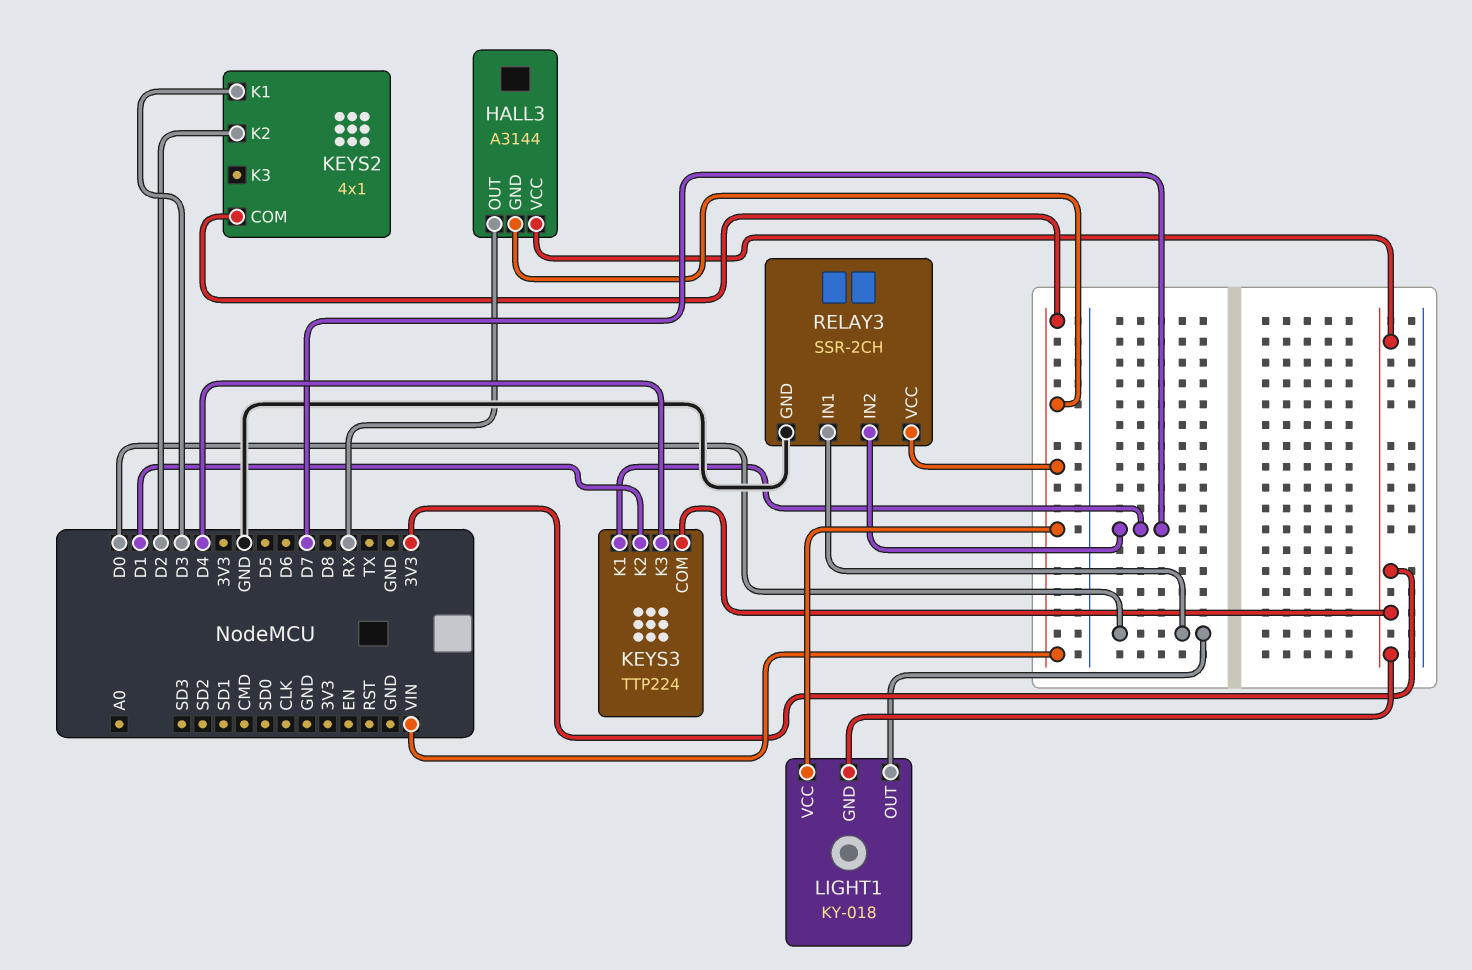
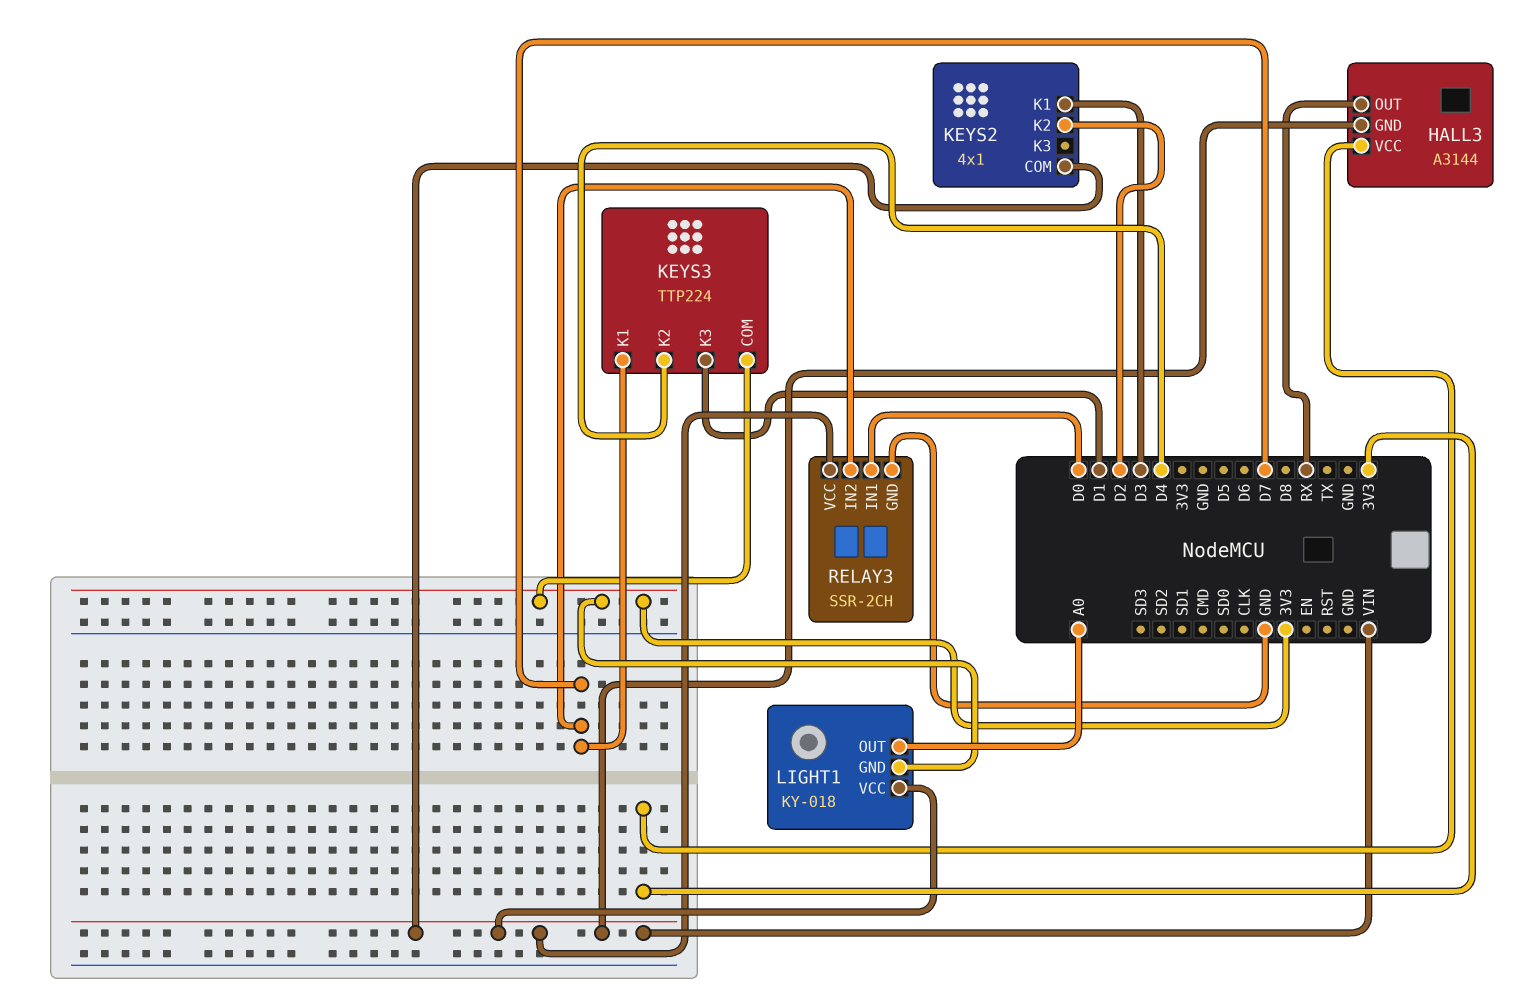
KEYS3 pin K2: D1 -> D4
KEYS3 pin K3: D4 -> D1
LIGHT1 pin OUT: D0 -> A0

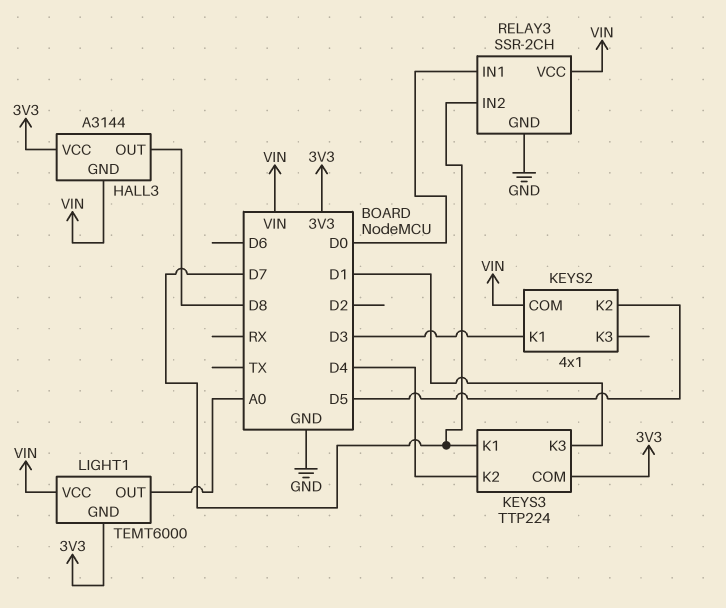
HALL3 pin OUT: RX -> D8
KEYS2 pin K2: D2 -> D5
LIGHT1: KY-018 -> TEMT6000

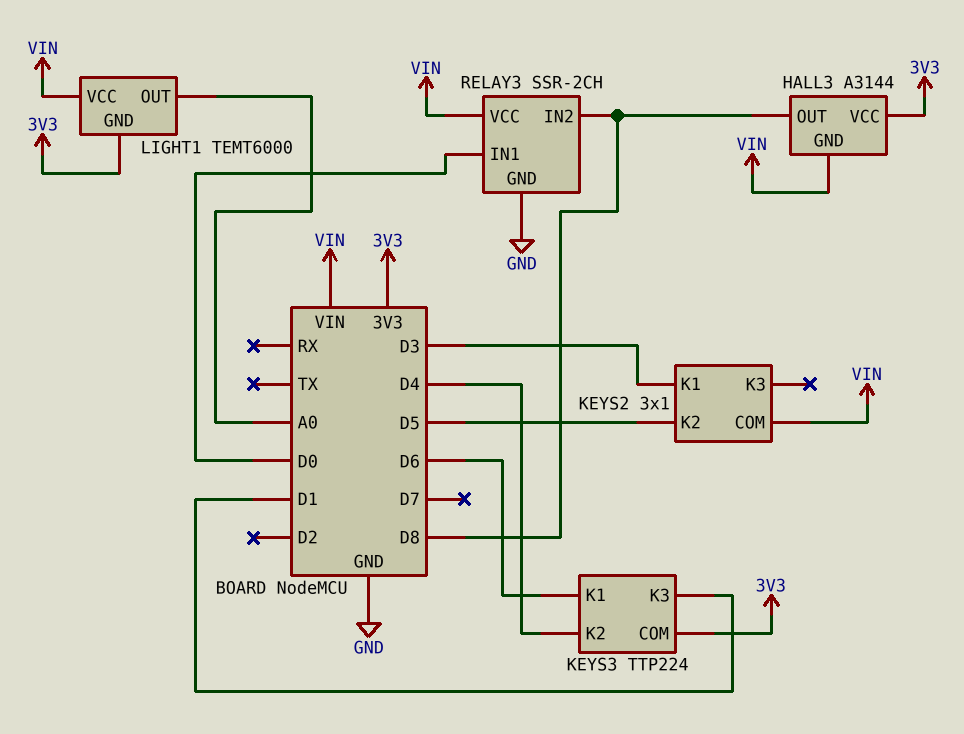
KEYS2: 4x1 -> 3x1
KEYS3 pin K1: D7 -> D6
RELAY3 pin IN2: D7 -> D8

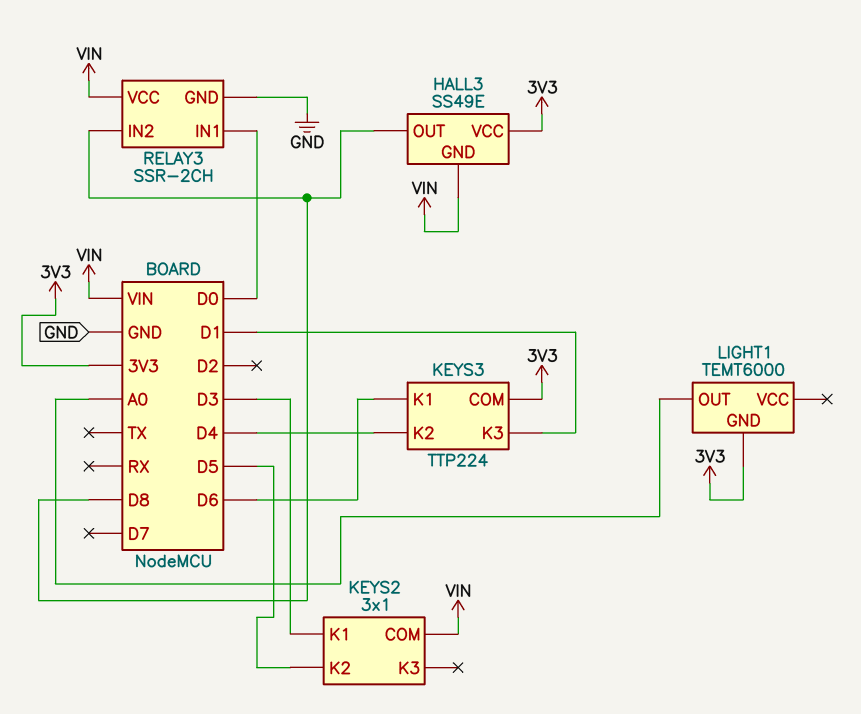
HALL3: A3144 -> SS49E
LIGHT1 pin VCC: VIN -> none

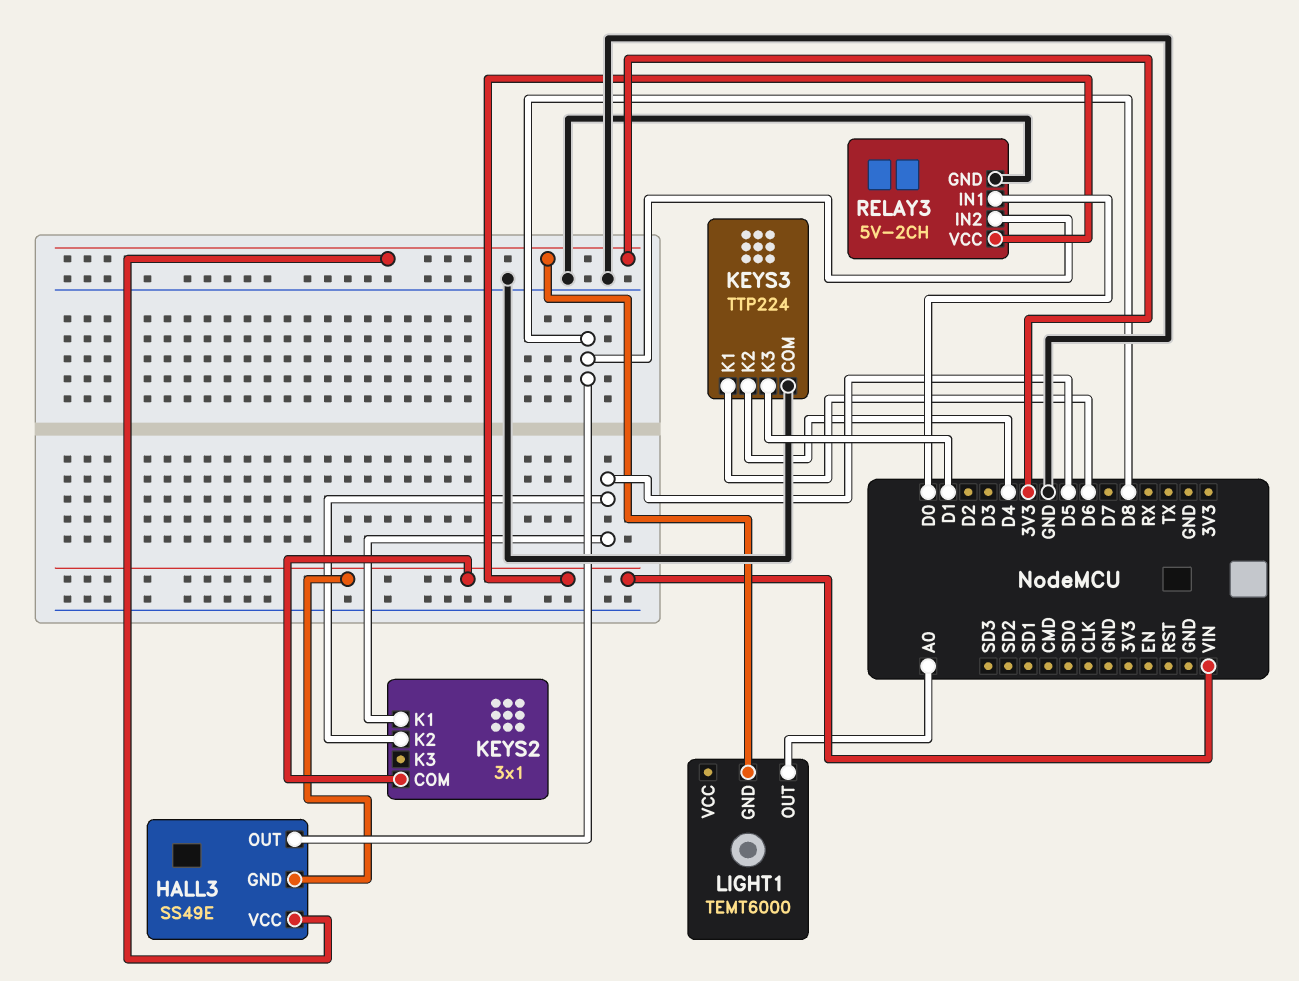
KEYS2 pin K1: D3 -> D5
KEYS3 pin COM: 3V3 -> GND
RELAY3: SSR-2CH -> 5V-2CH

